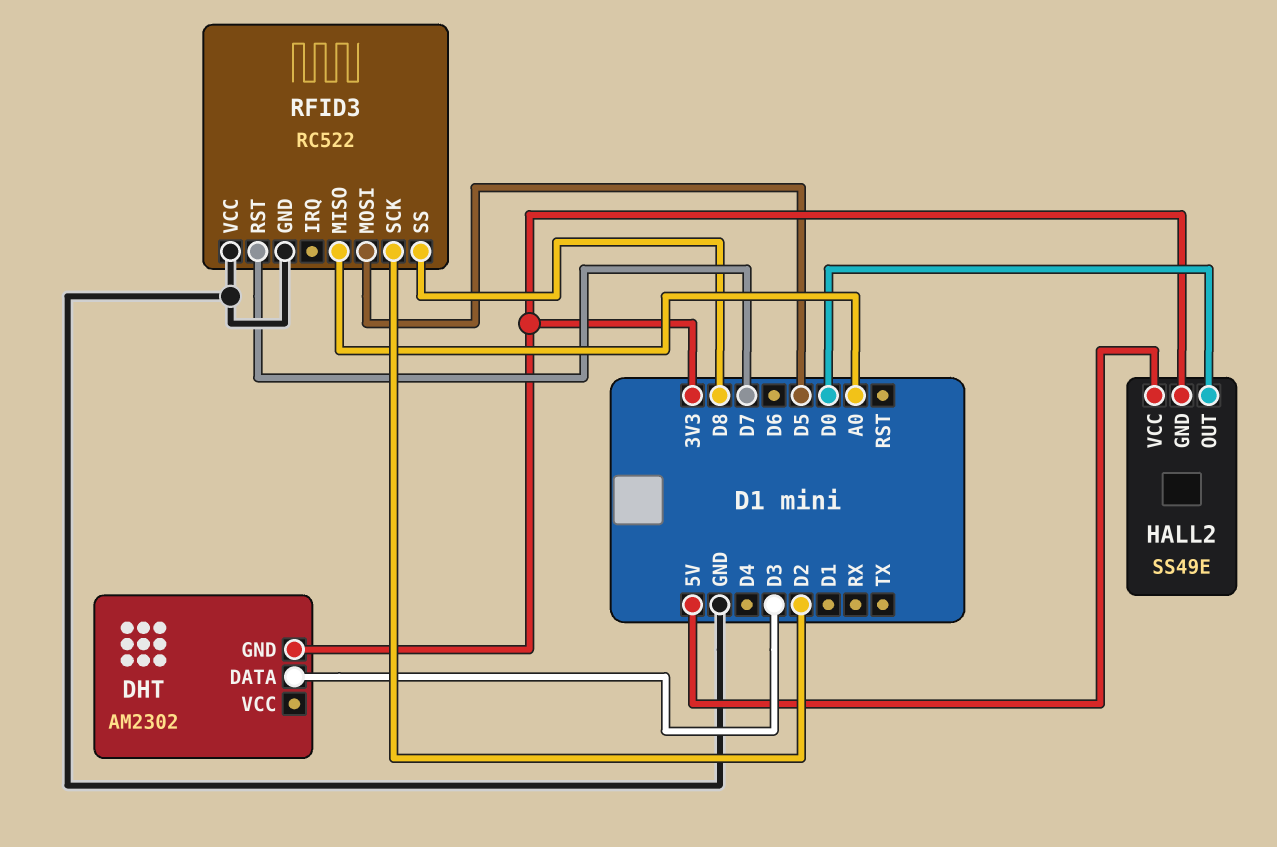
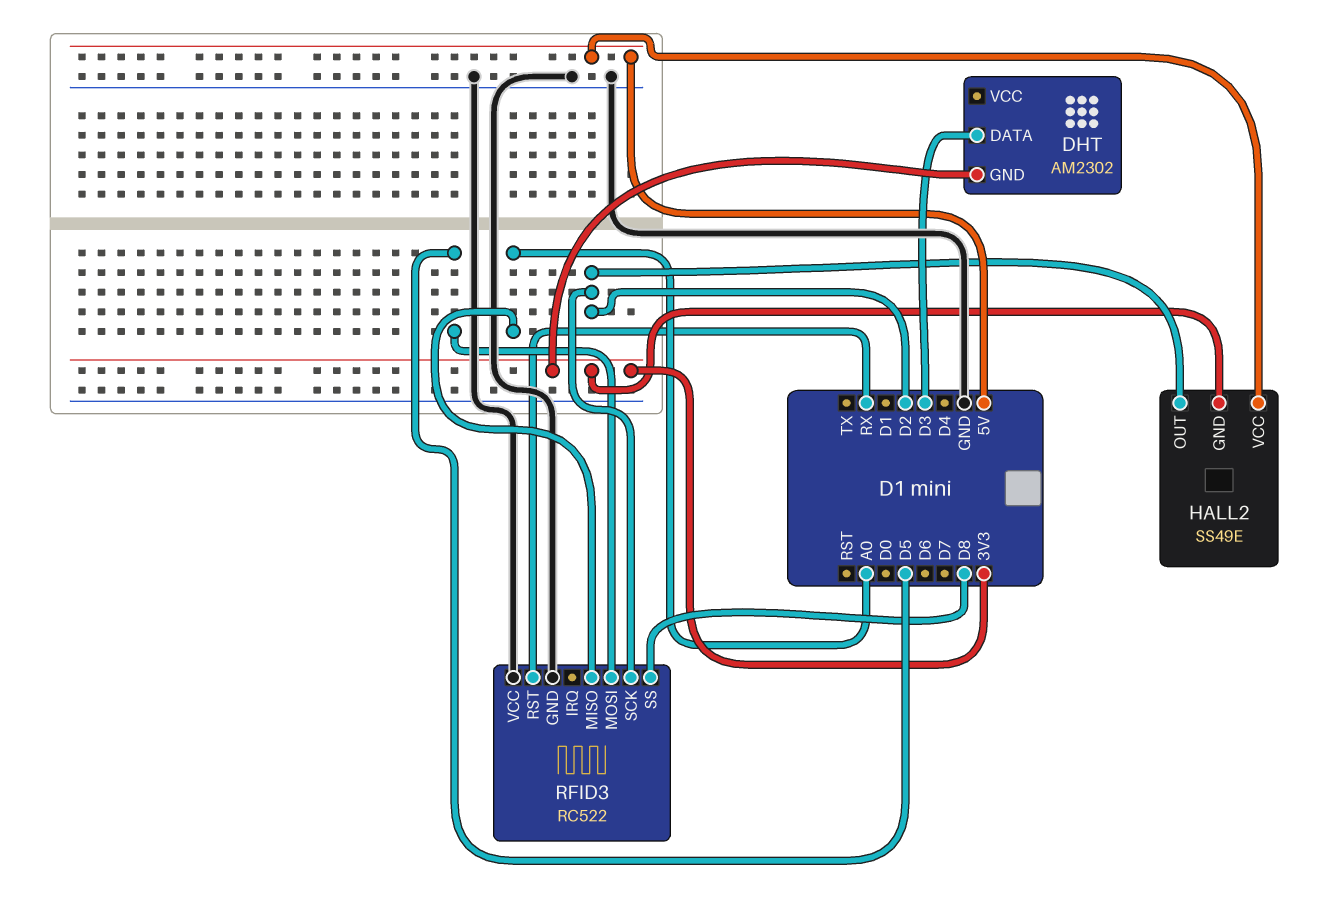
HALL2 pin OUT: D0 -> D2
RFID3 pin RST: D7 -> RX

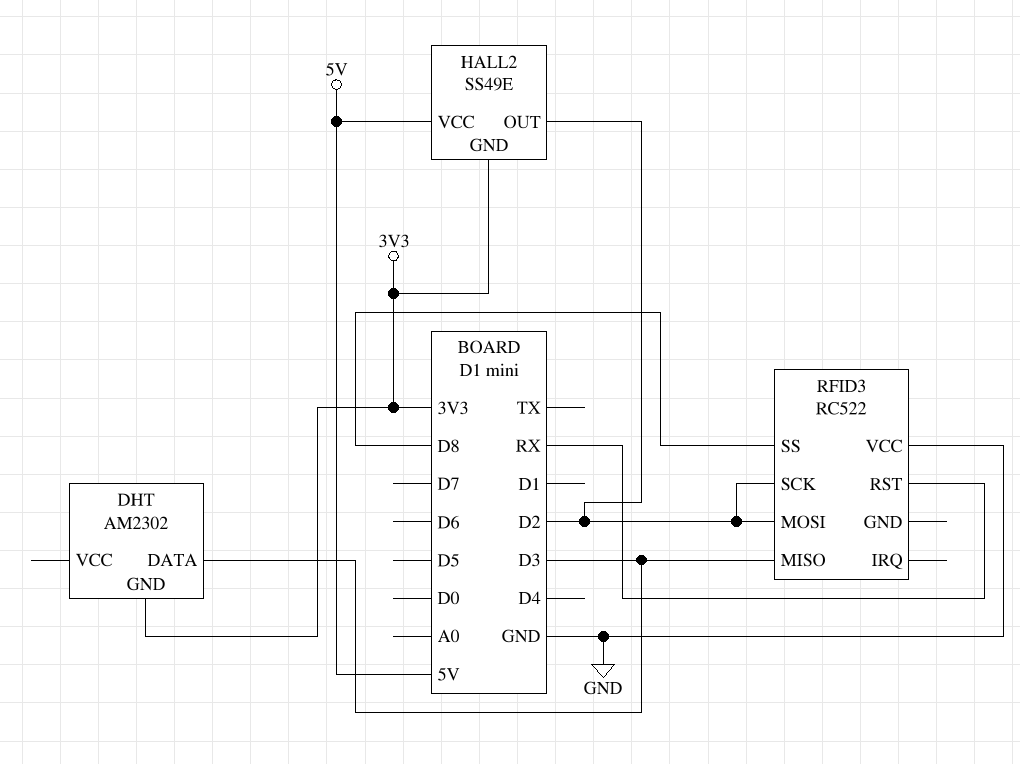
RFID3 pin GND: GND -> none
RFID3 pin MISO: A0 -> D3
RFID3 pin MOSI: D5 -> D2

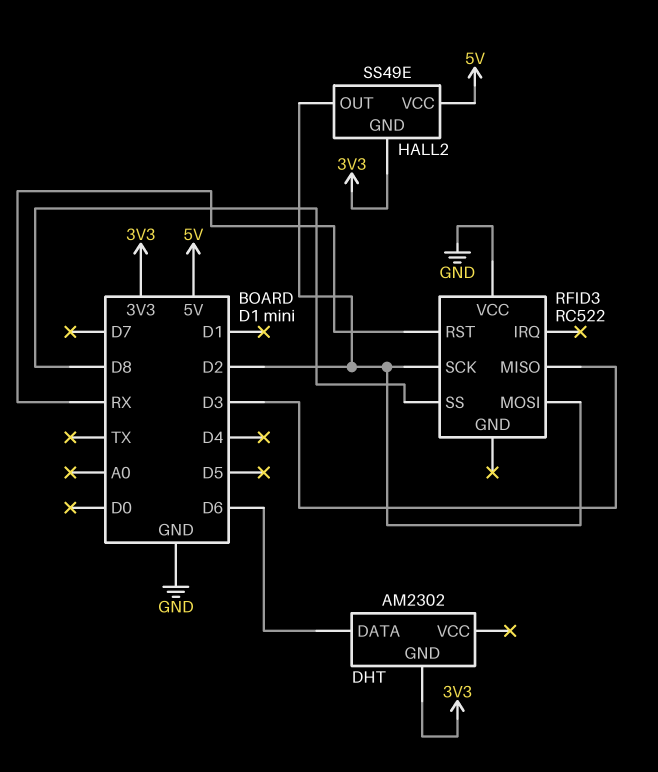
DHT pin DATA: D3 -> D6

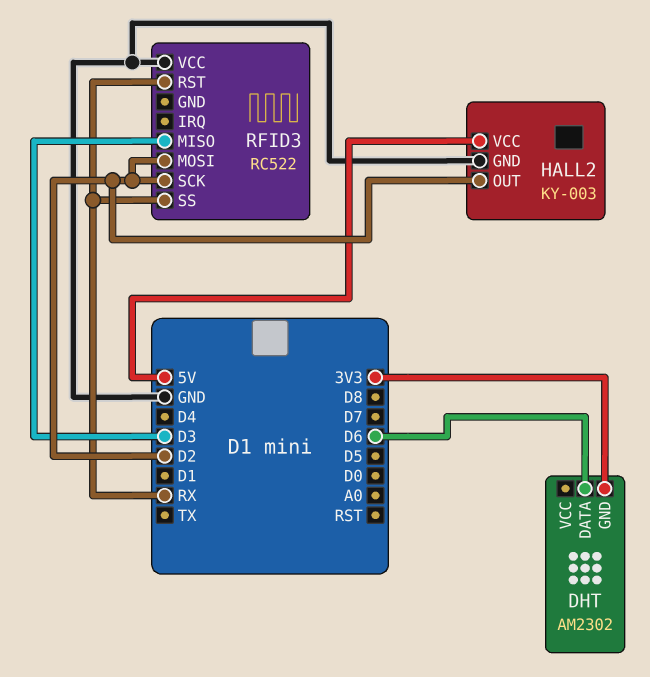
HALL2: SS49E -> KY-003
HALL2 pin GND: 3V3 -> GND
RFID3 pin SS: D8 -> RX

